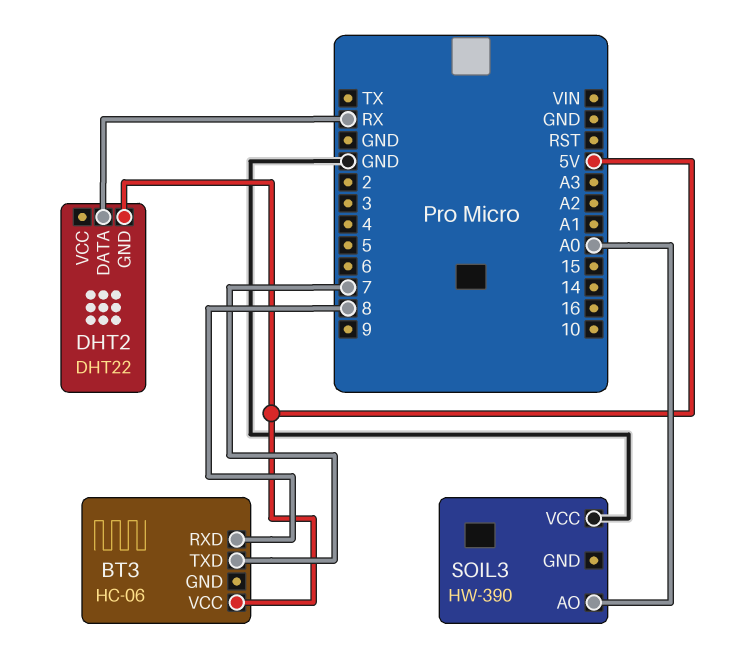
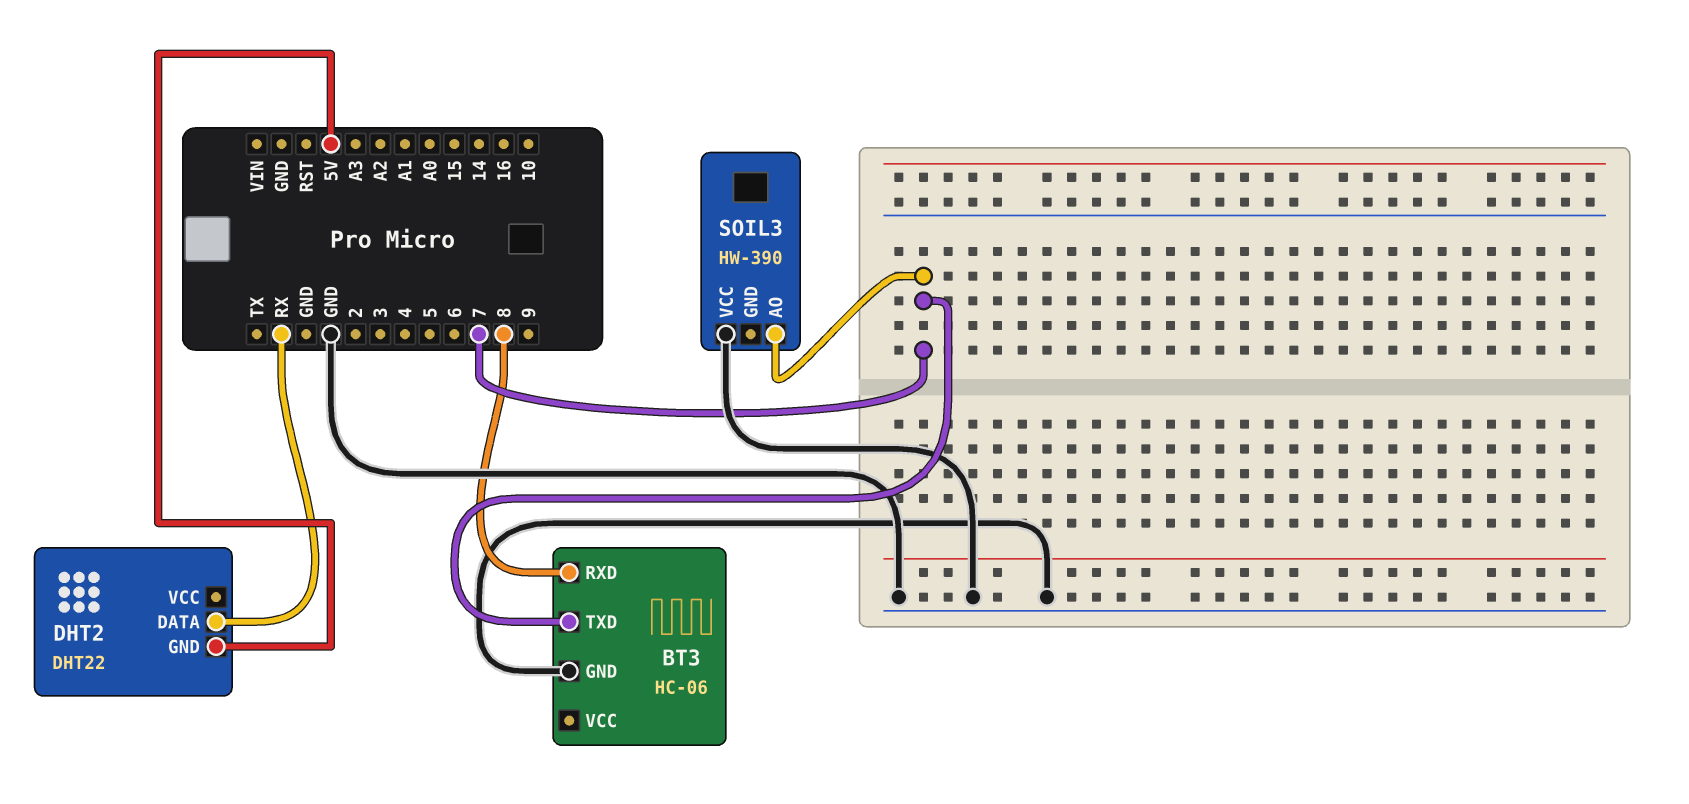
BT3 pin GND: none -> GND
BT3 pin VCC: 5V -> none
SOIL3 pin AO: A0 -> 7

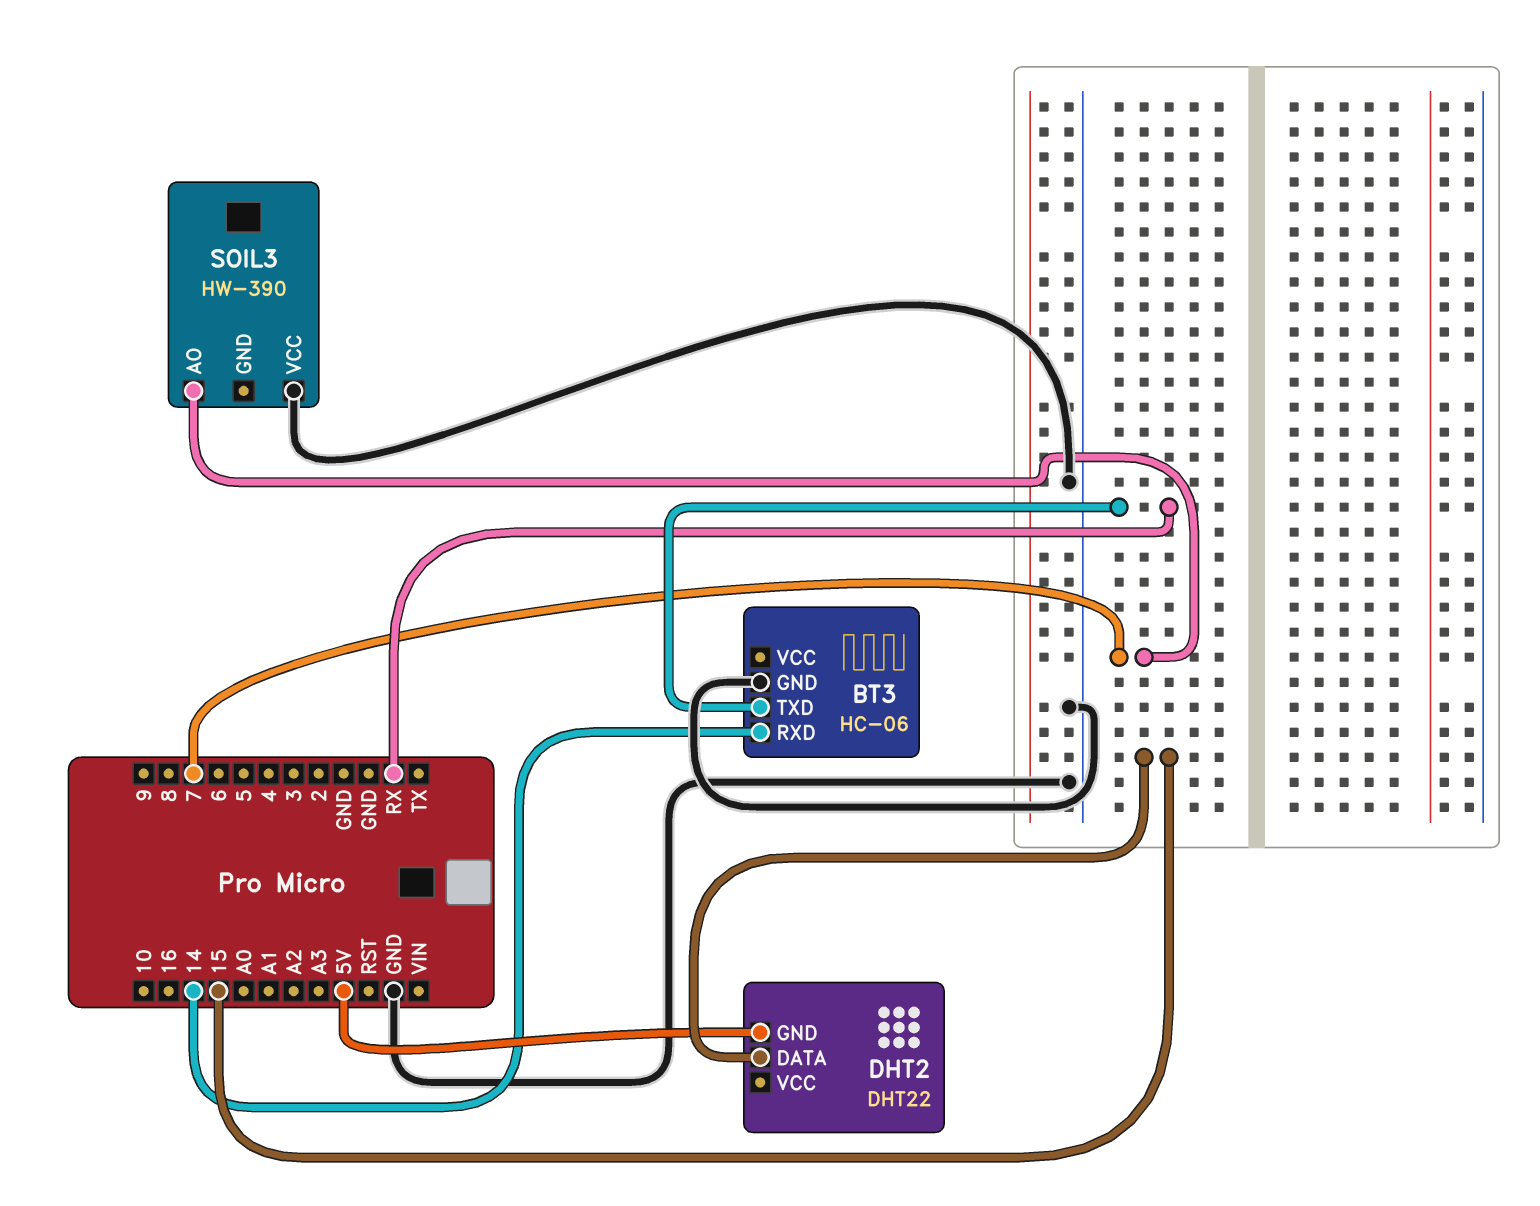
BT3 pin RXD: 8 -> 14
BT3 pin TXD: 7 -> RX
DHT2 pin DATA: RX -> 15

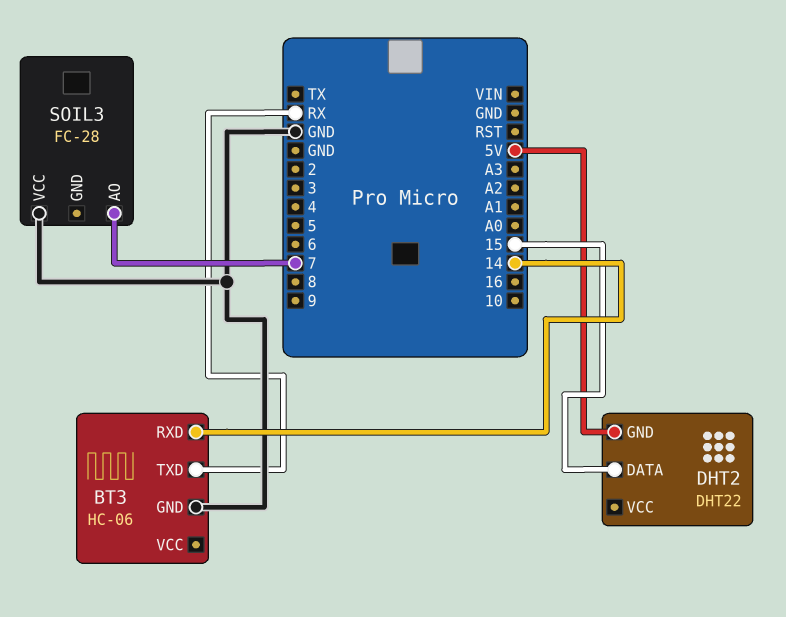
SOIL3: HW-390 -> FC-28

